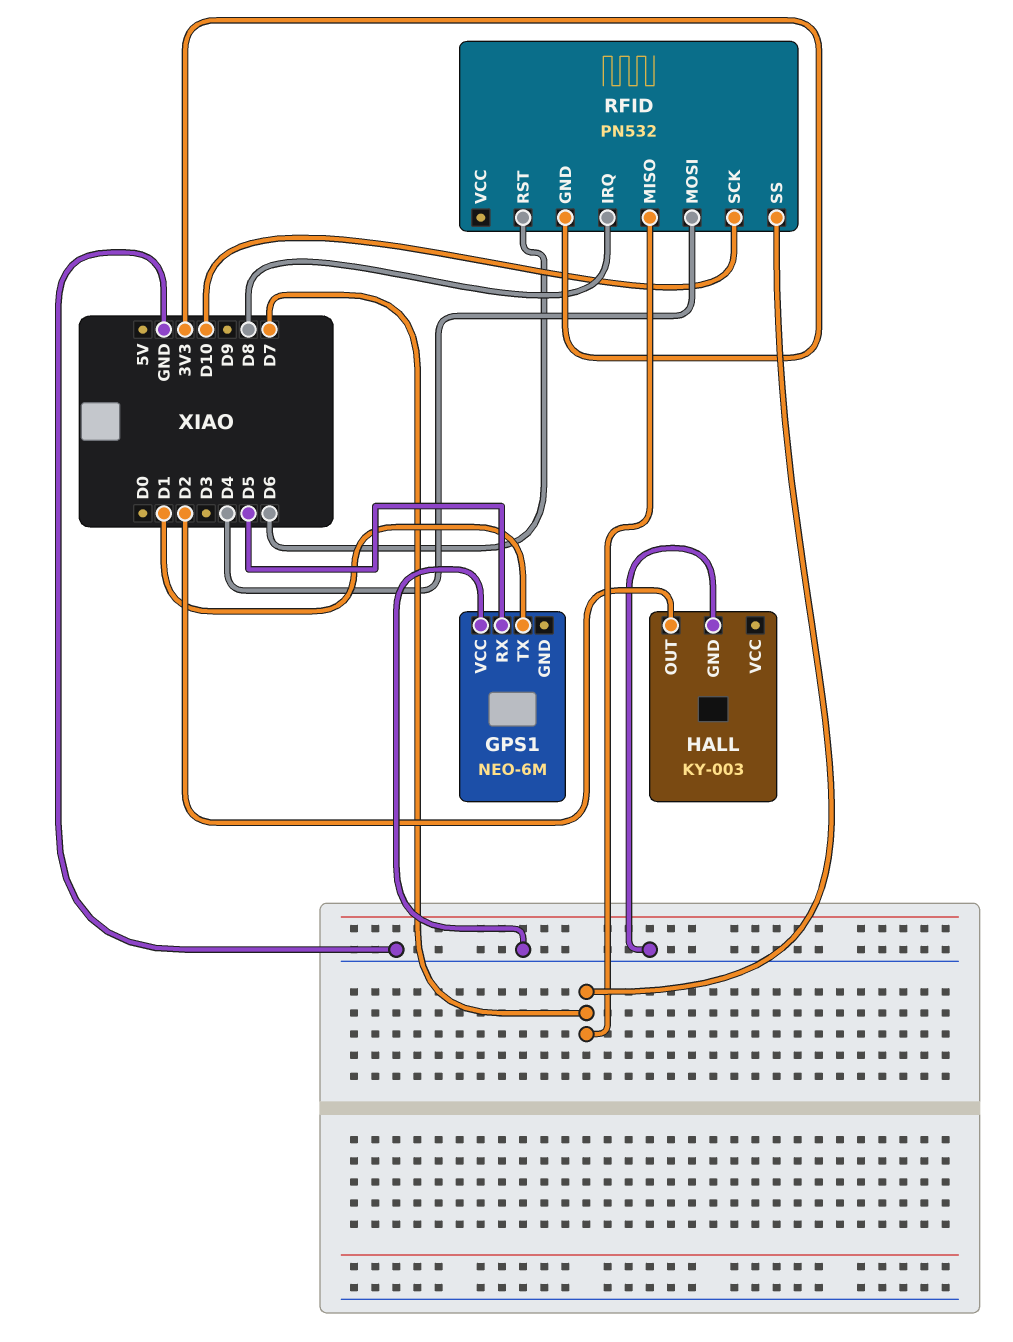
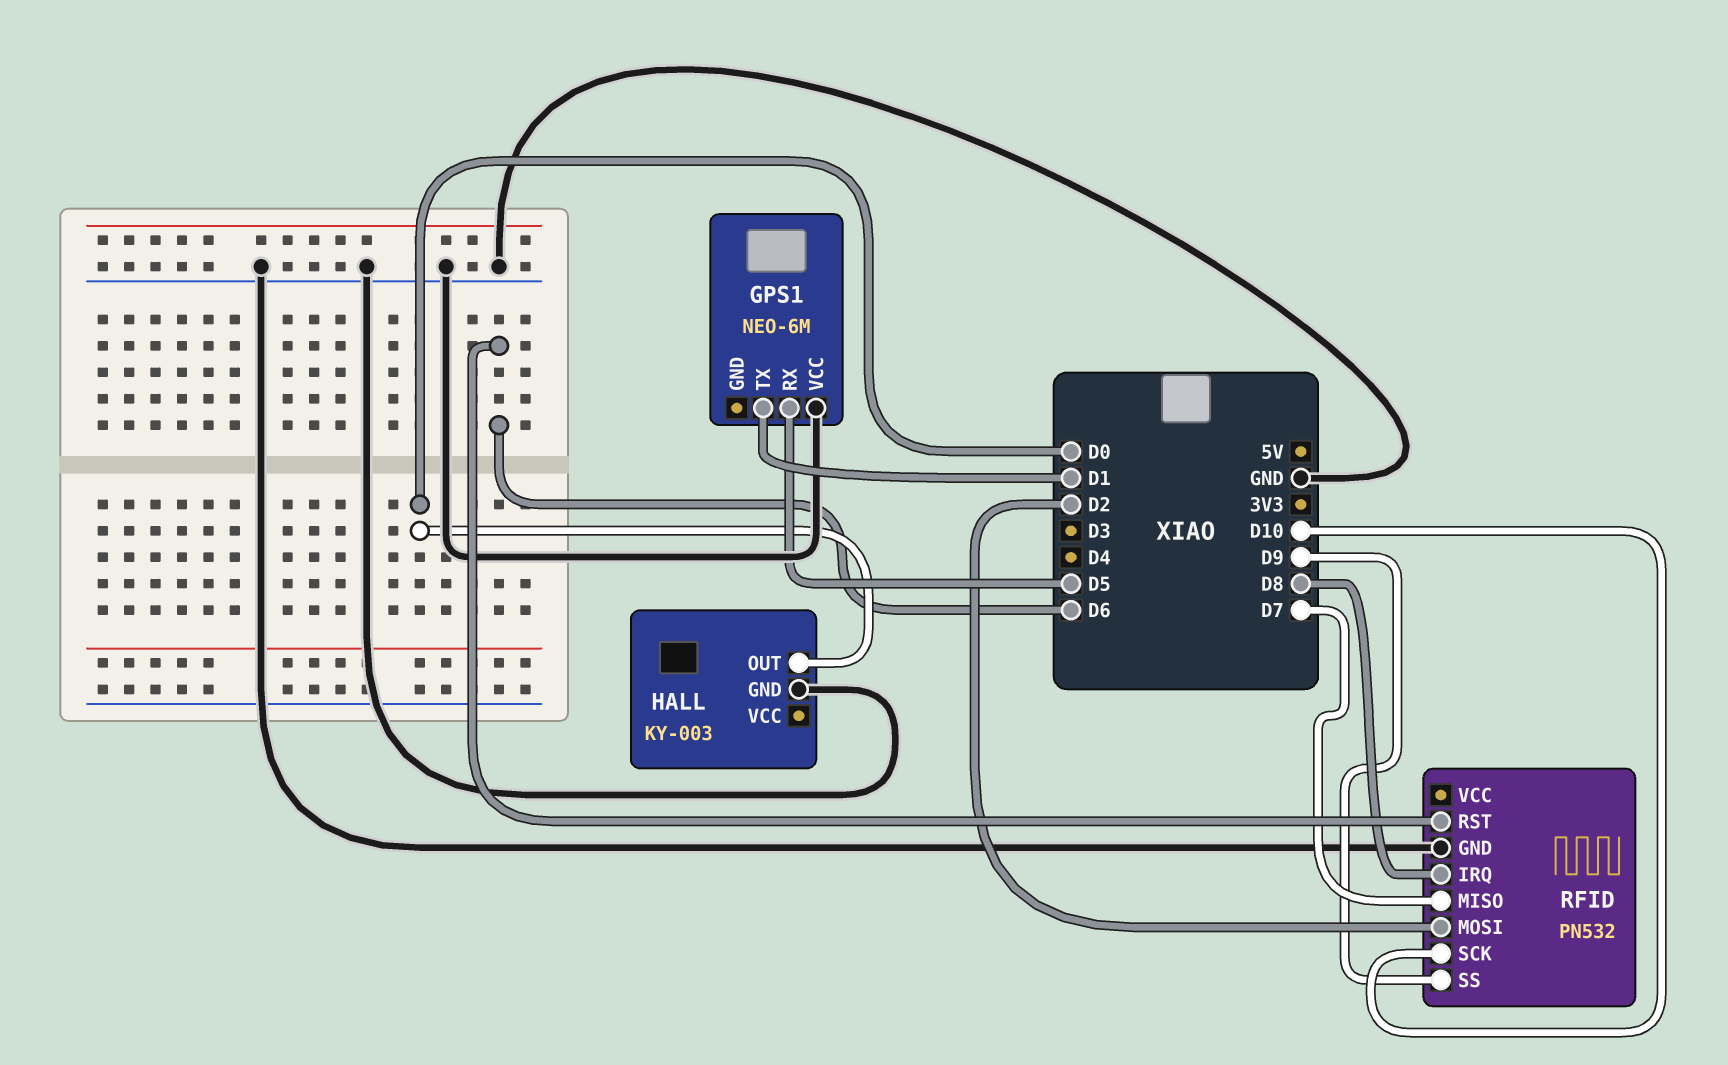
HALL pin OUT: D2 -> D0
RFID pin GND: 3V3 -> GND
RFID pin MOSI: D4 -> D2
RFID pin SS: D7 -> D9

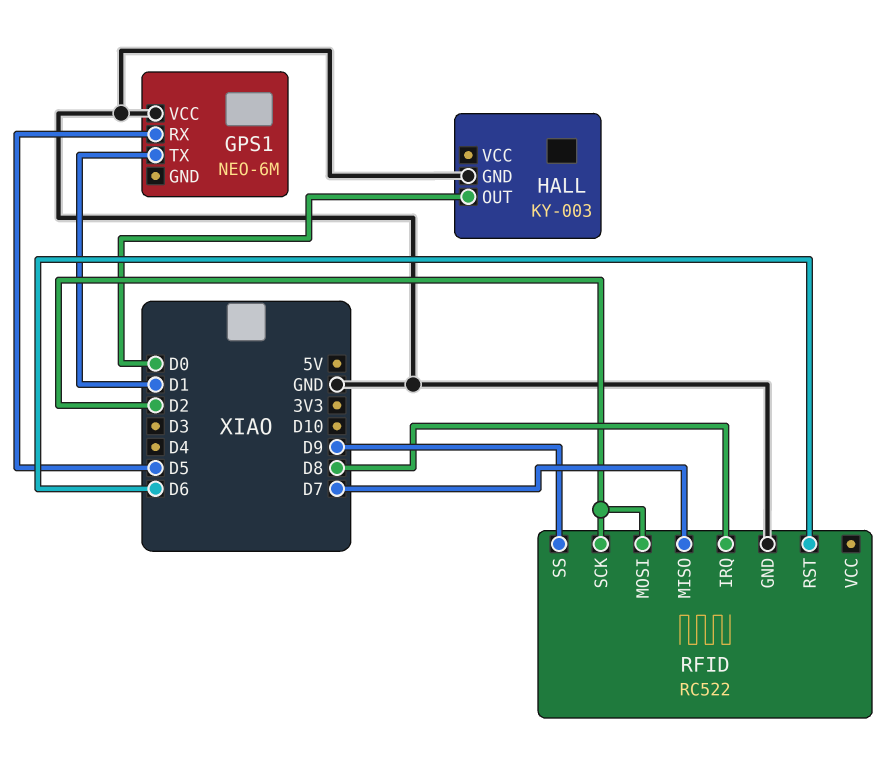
RFID: PN532 -> RC522
RFID pin SCK: D10 -> D2

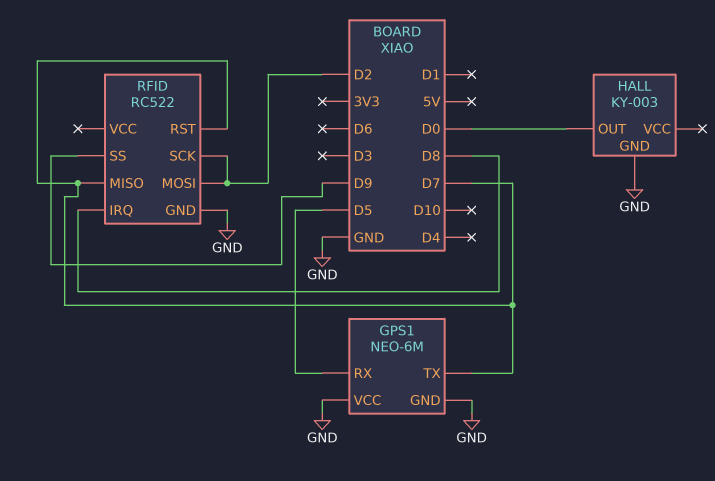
GPS1 pin GND: none -> GND
GPS1 pin TX: D1 -> D7
RFID pin RST: D6 -> D7

